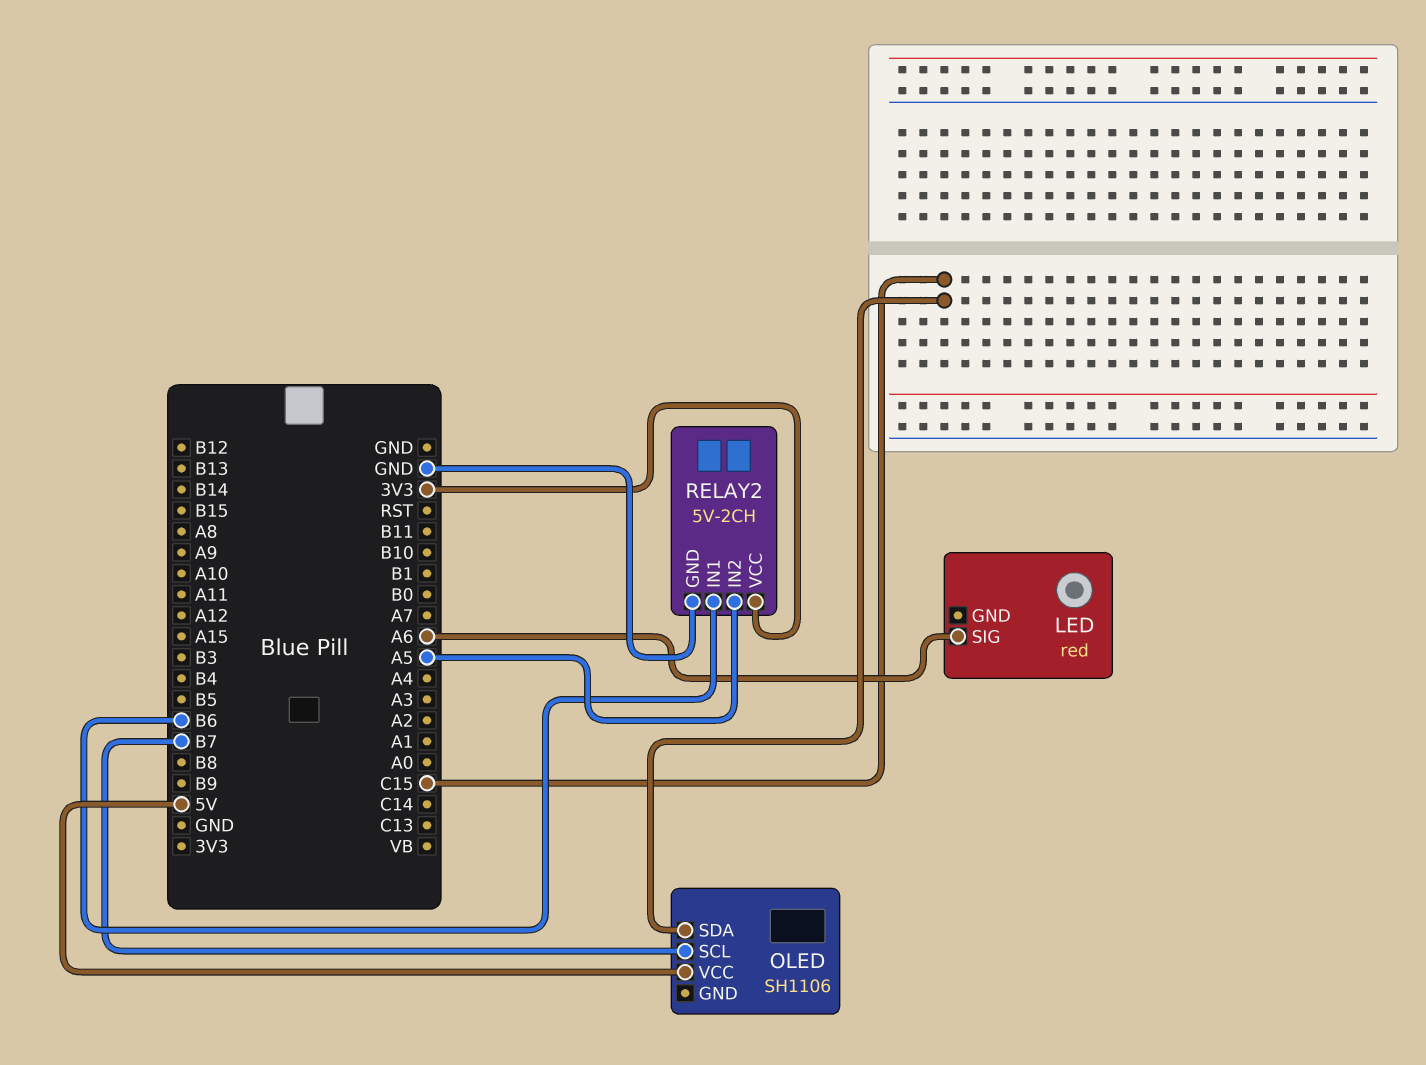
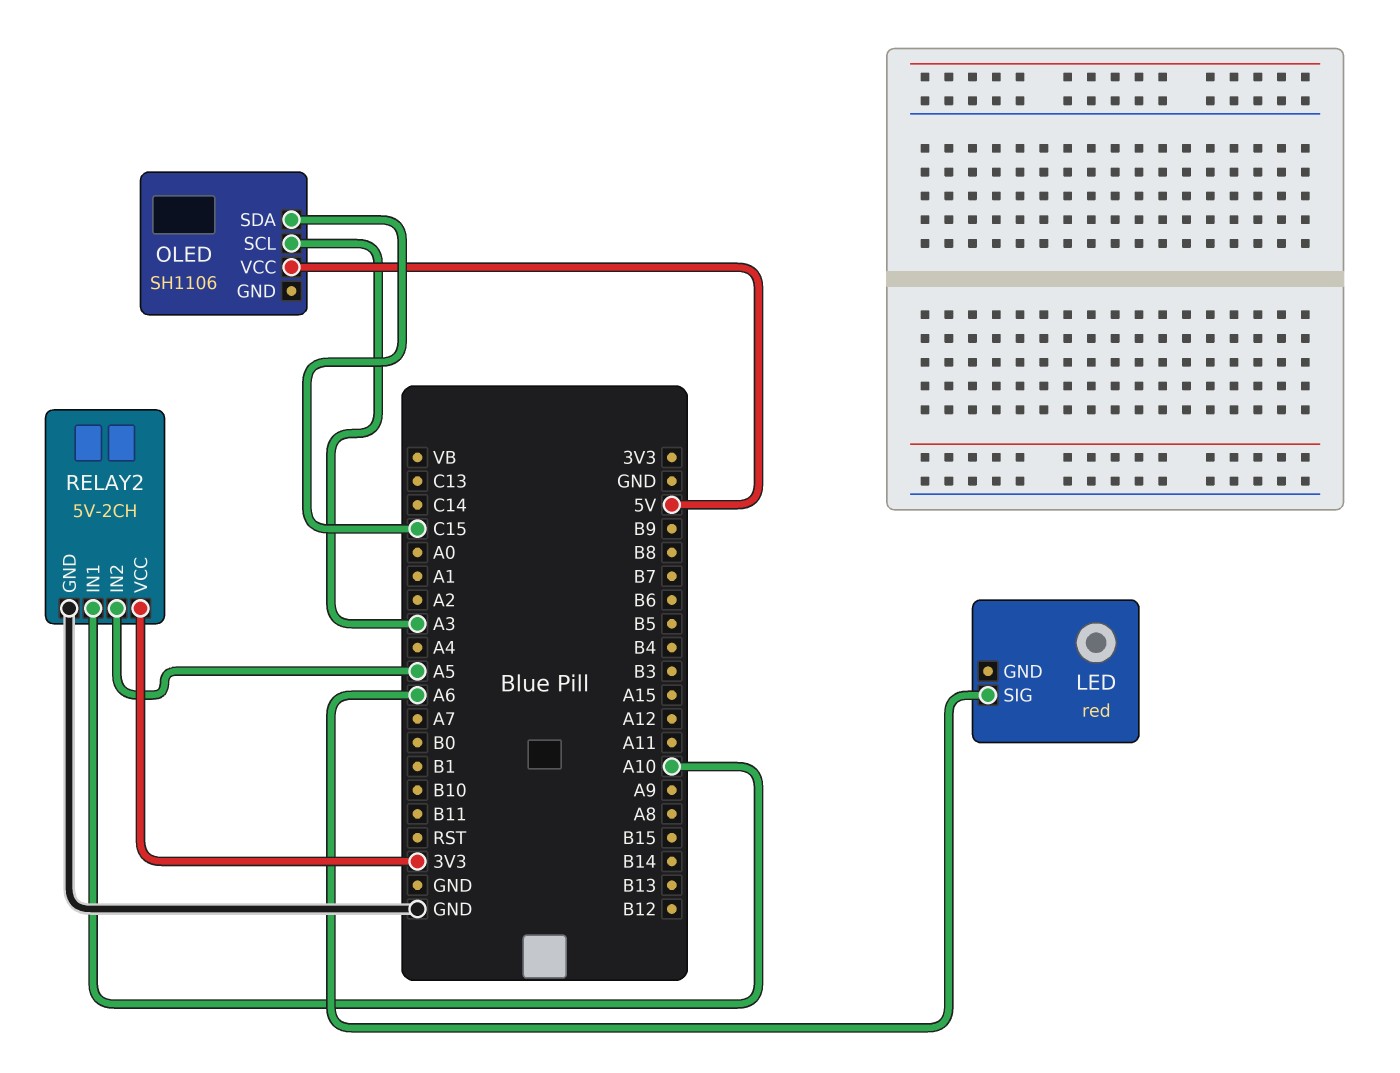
OLED pin SCL: B7 -> A3
RELAY2 pin IN1: B6 -> A10

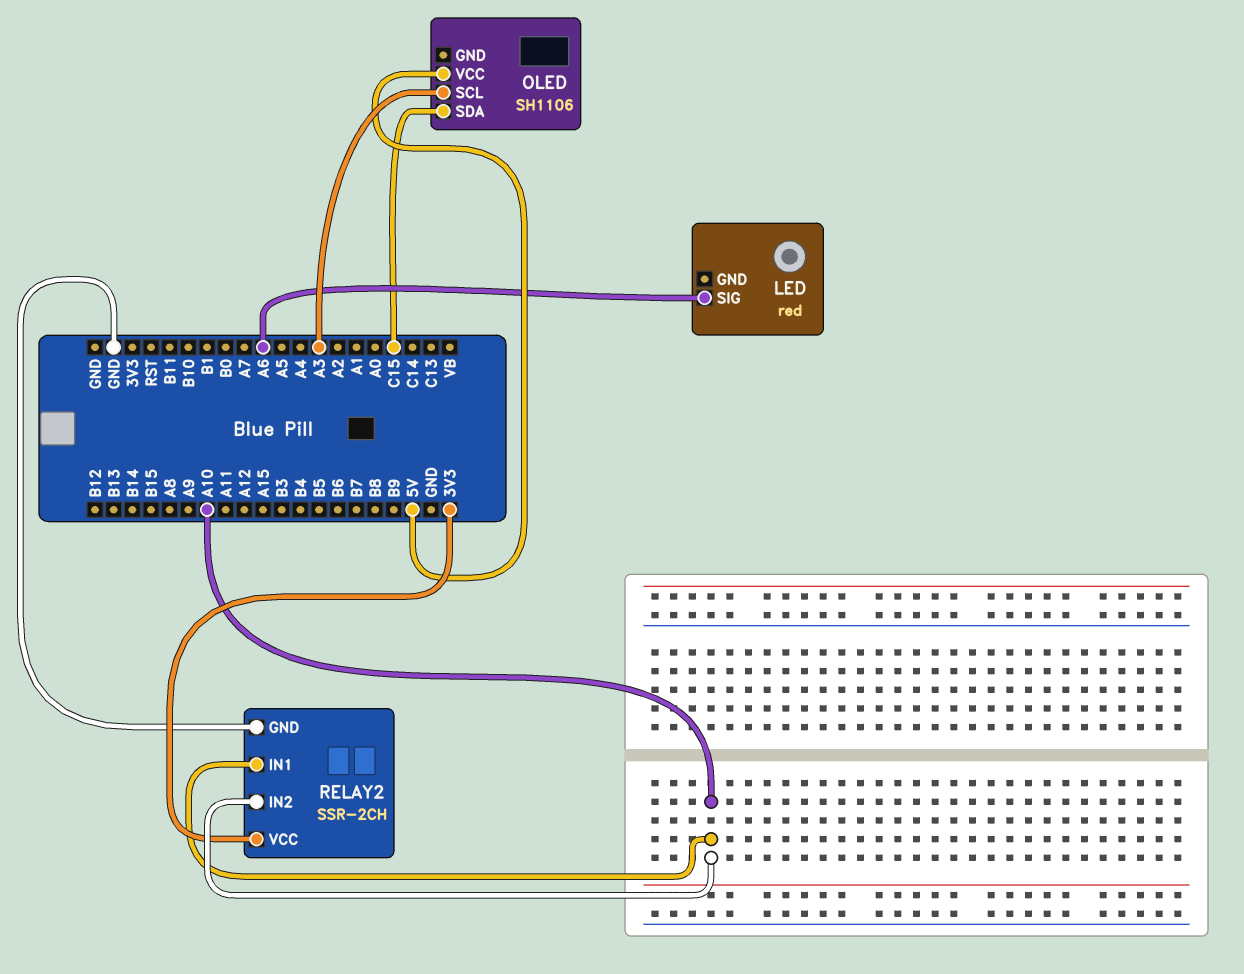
RELAY2: 5V-2CH -> SSR-2CH
RELAY2 pin IN2: A5 -> A10

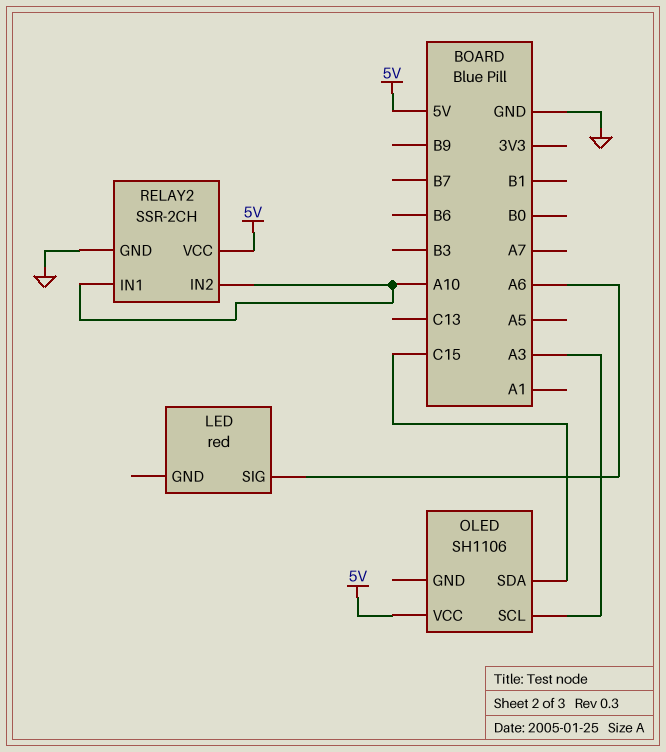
RELAY2 pin VCC: 3V3 -> 5V

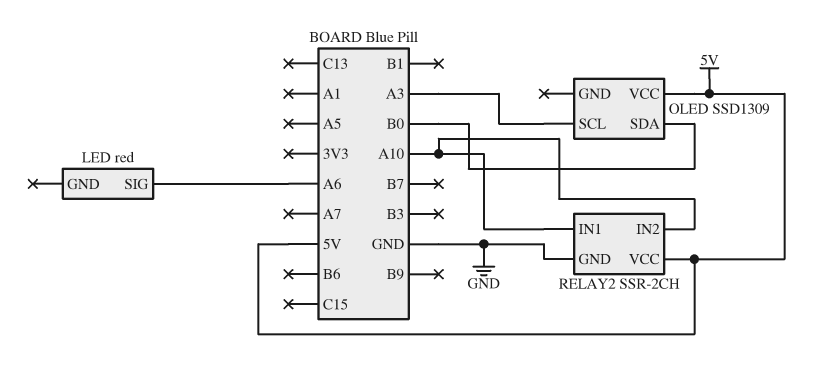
OLED: SH1106 -> SSD1309
OLED pin SDA: C15 -> B0

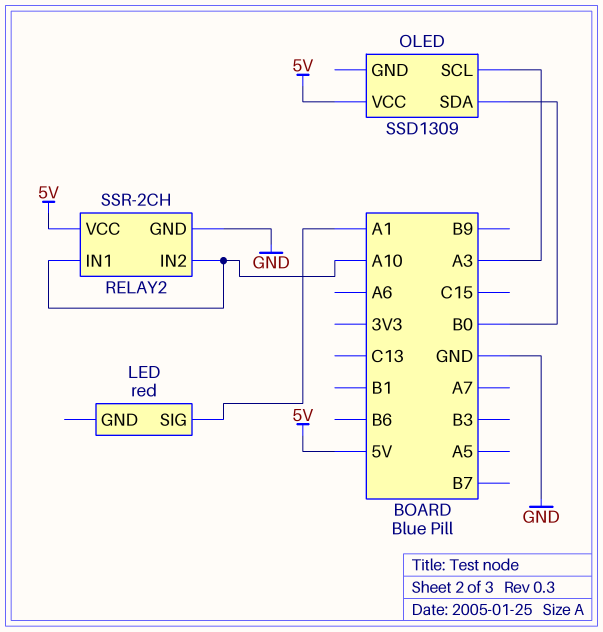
LED pin SIG: A6 -> A1

